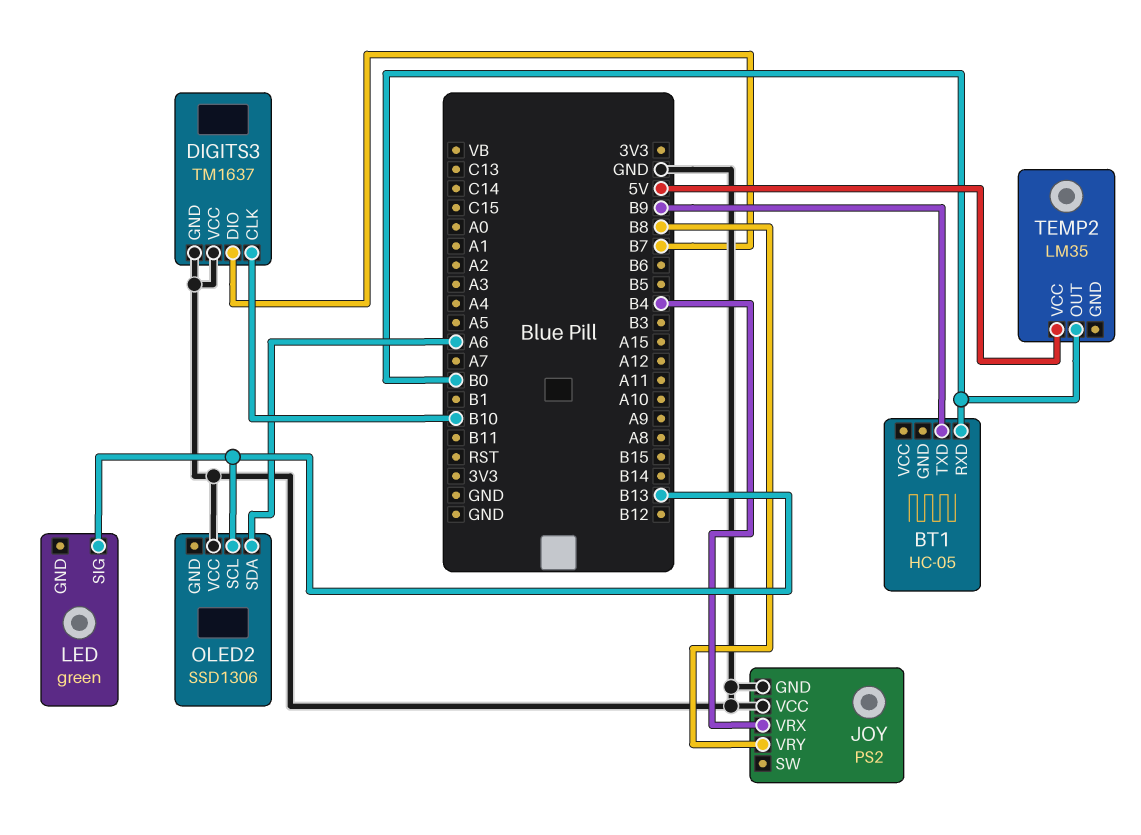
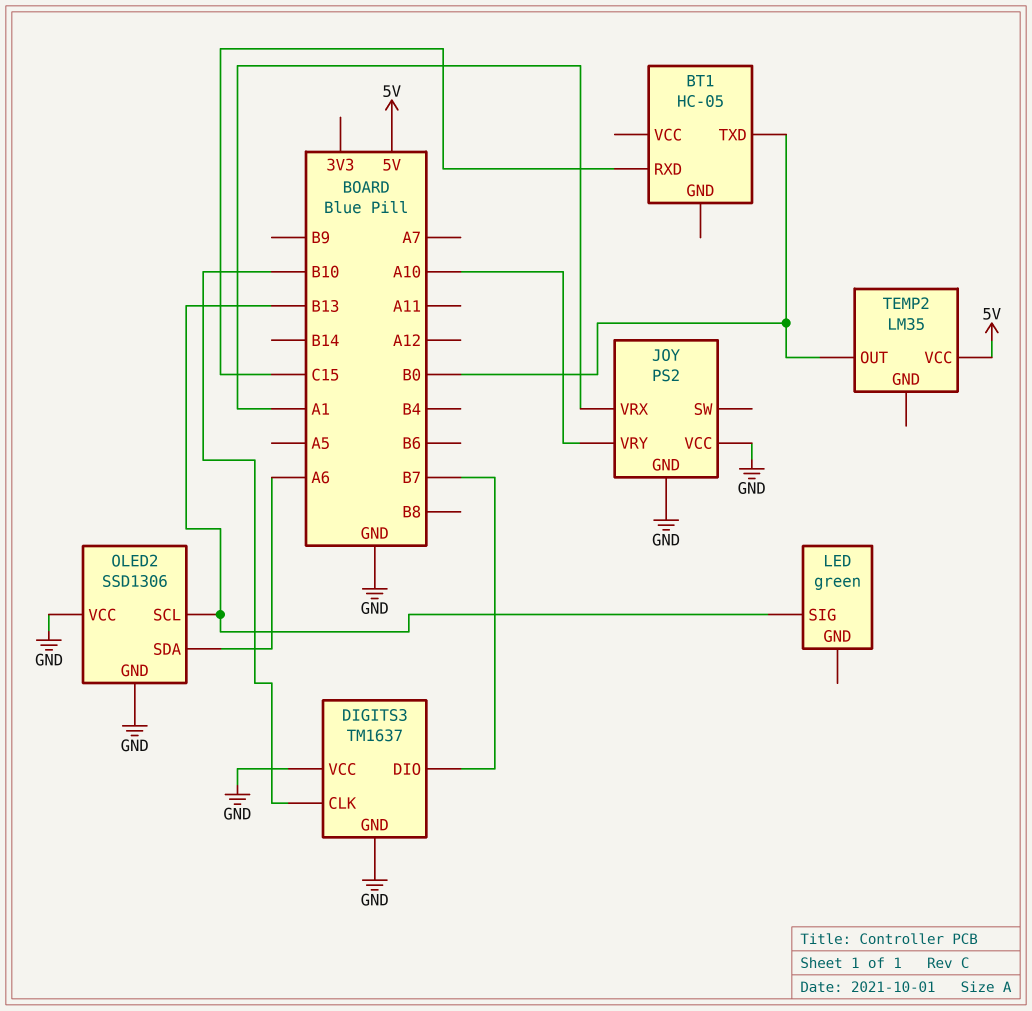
BT1 pin RXD: B0 -> C15
BT1 pin TXD: B9 -> B0
JOY pin VRX: B4 -> A1
JOY pin VRY: B8 -> A10
OLED2 pin GND: none -> GND

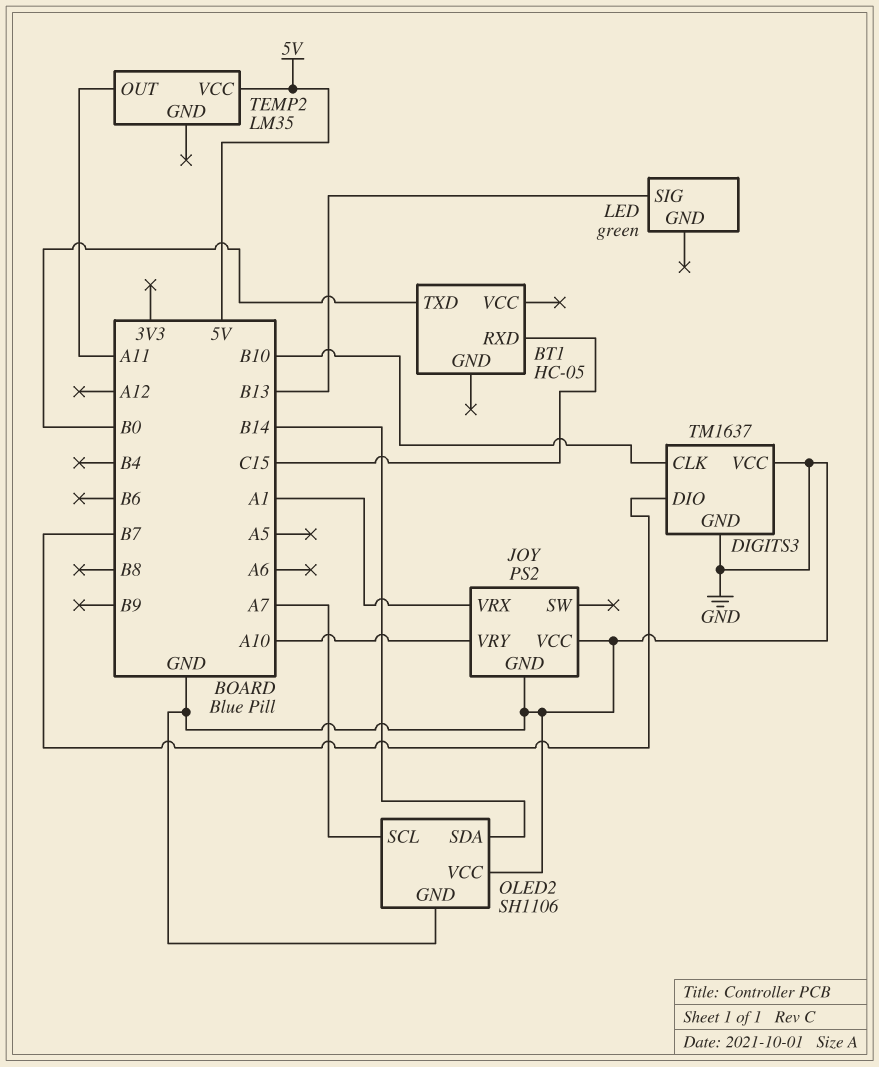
OLED2: SSD1306 -> SH1106
OLED2 pin SCL: B13 -> A7
OLED2 pin SDA: A6 -> B14
TEMP2 pin OUT: B0 -> A11

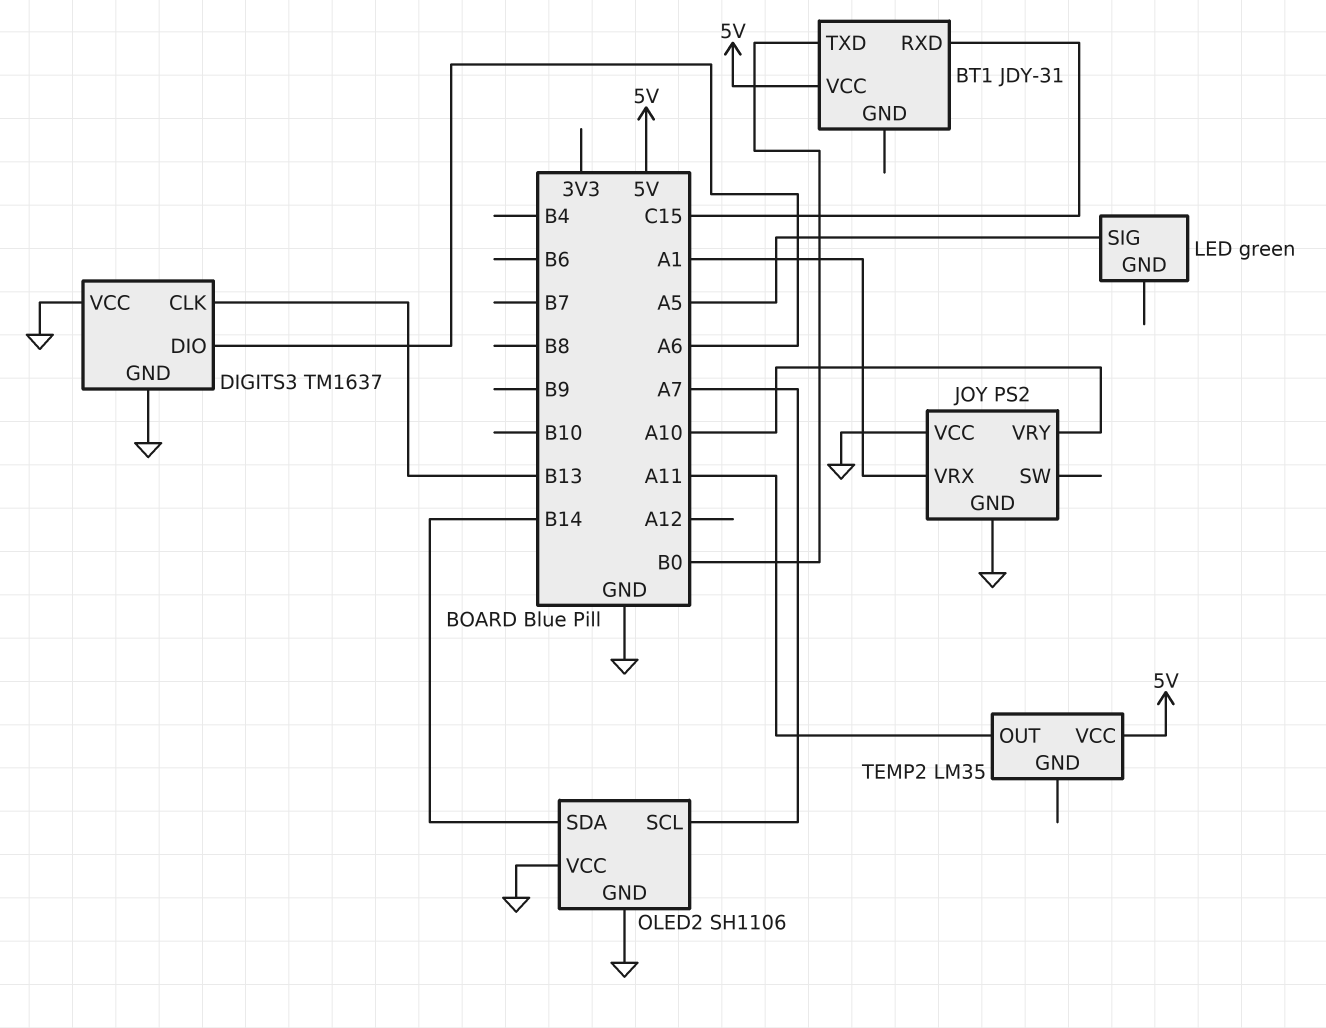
BT1: HC-05 -> JDY-31
BT1 pin VCC: none -> 5V
DIGITS3 pin CLK: B10 -> B13
DIGITS3 pin DIO: B7 -> A6
LED pin SIG: B13 -> A5

